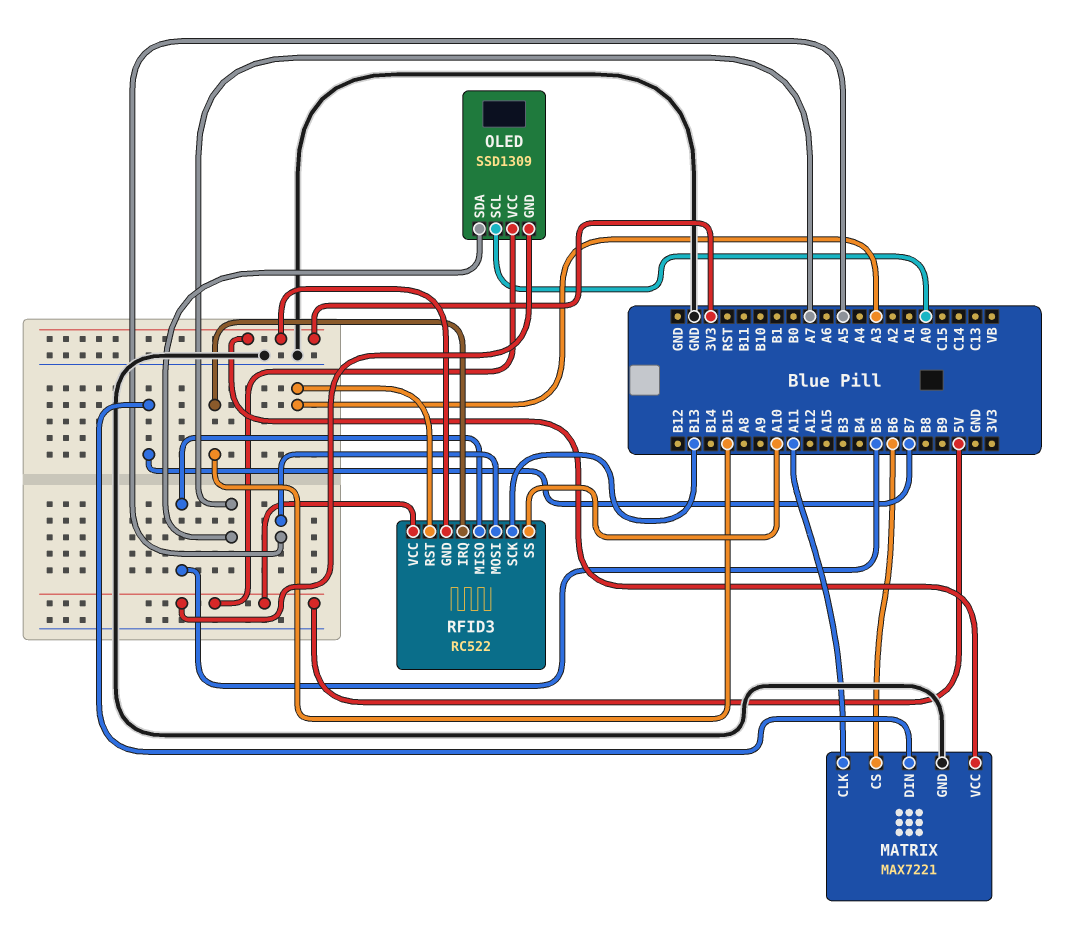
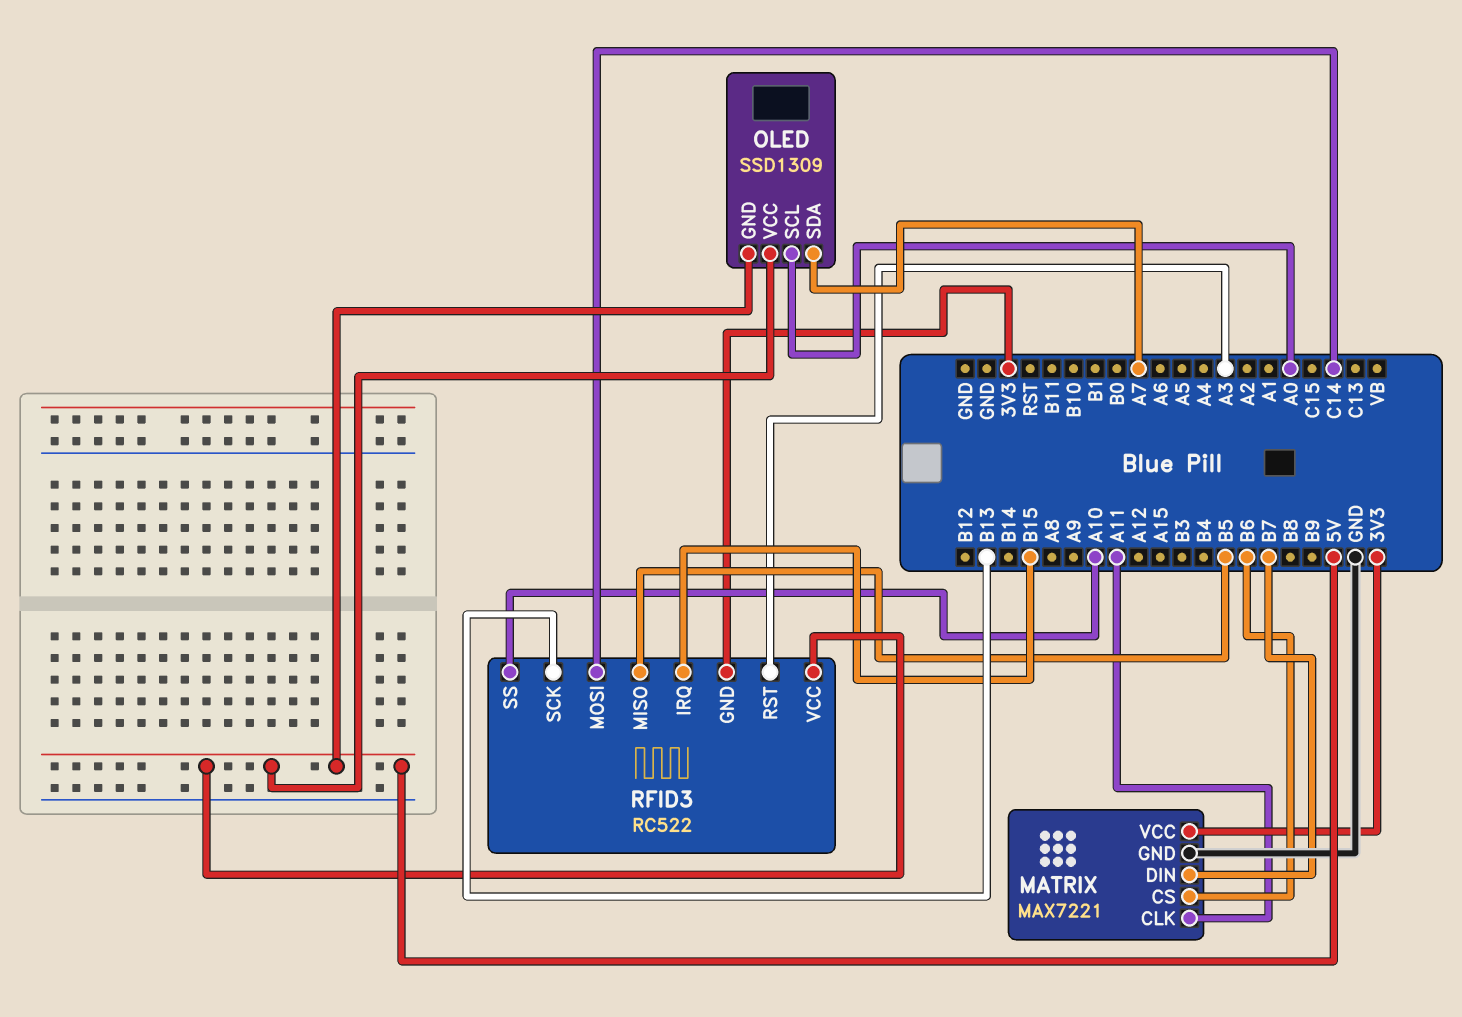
RFID3 pin MOSI: A5 -> C14

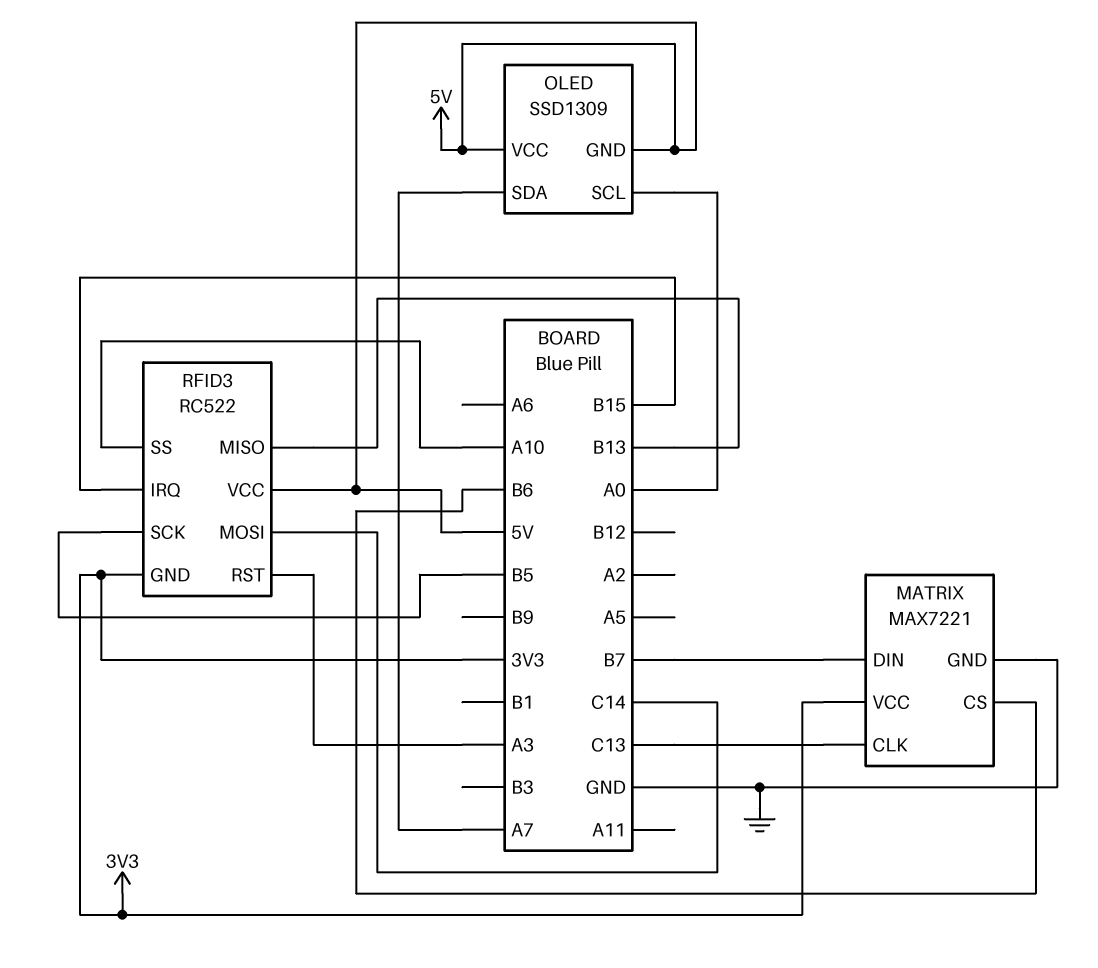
MATRIX pin CLK: A11 -> C13
RFID3 pin MISO: B5 -> B13
RFID3 pin SCK: B13 -> B5

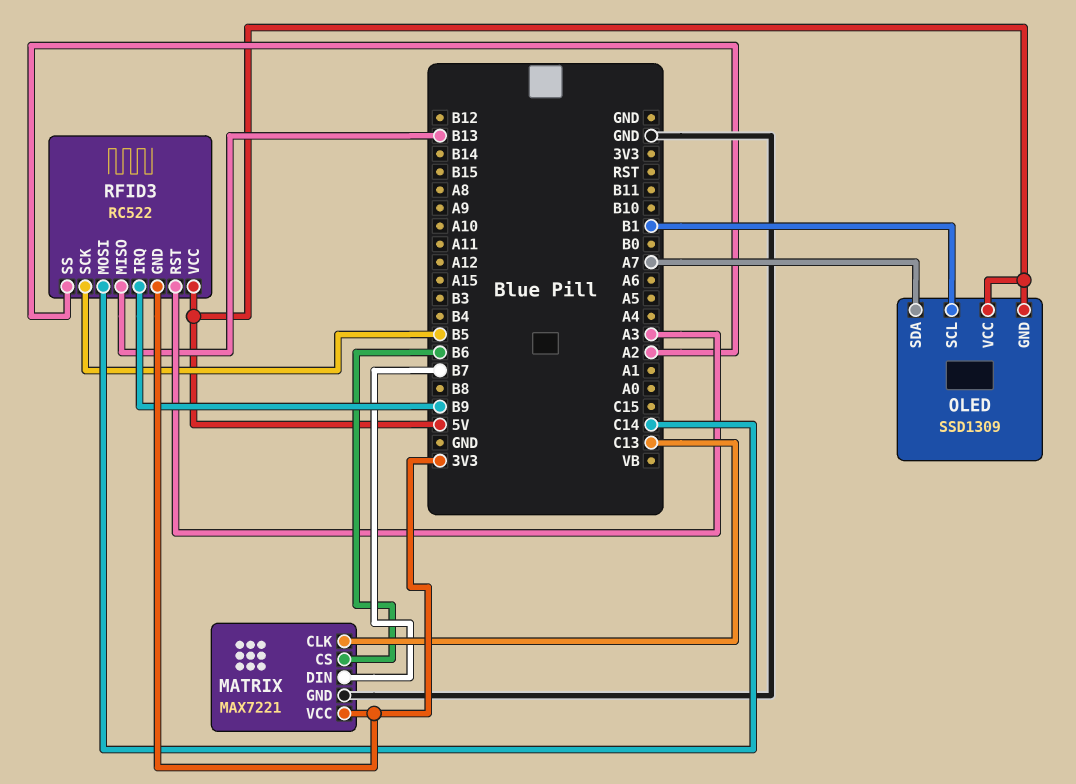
OLED pin SCL: A0 -> B1
RFID3 pin IRQ: B15 -> B9
RFID3 pin SS: A10 -> A2

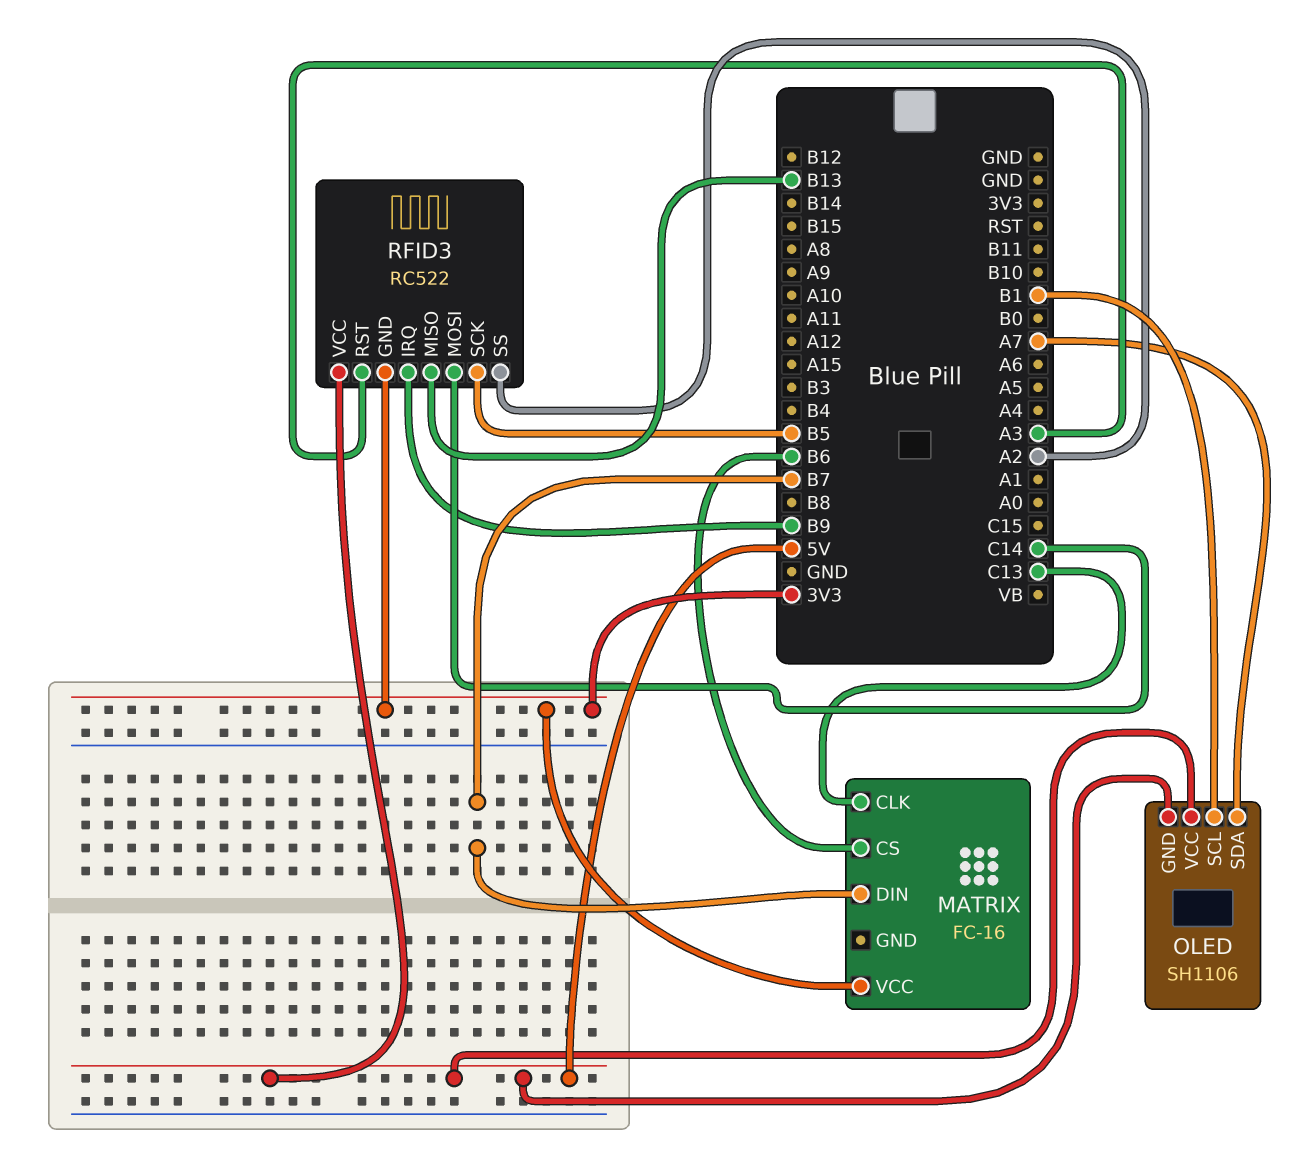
MATRIX: MAX7221 -> FC-16
MATRIX pin GND: GND -> none
OLED: SSD1309 -> SH1106

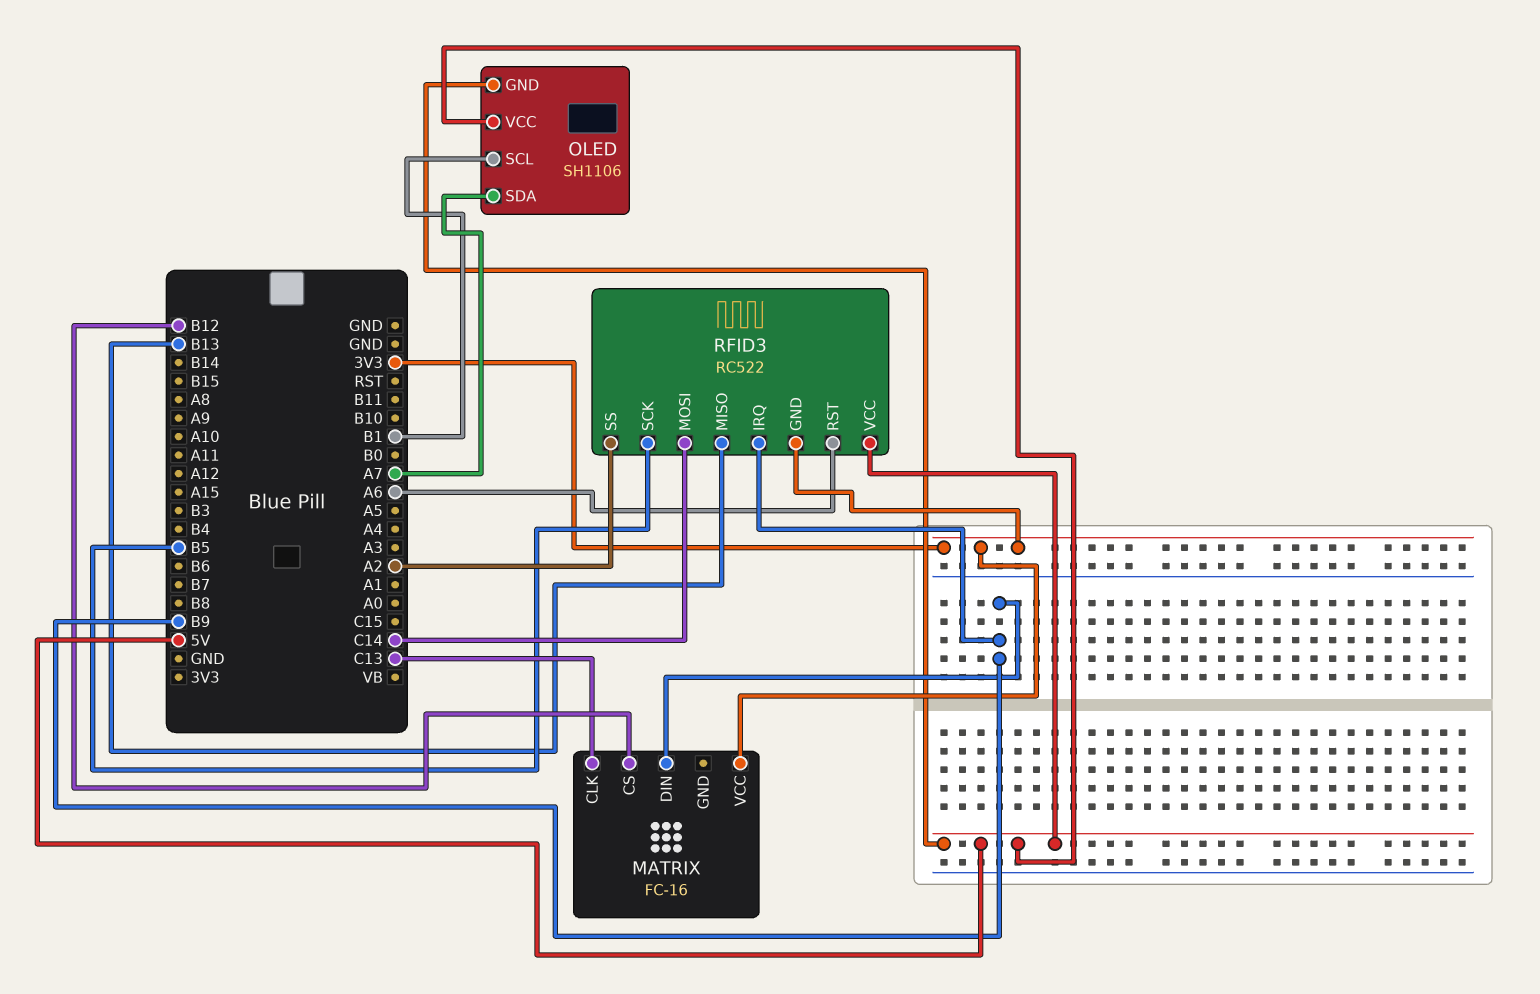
MATRIX pin CS: B6 -> B12
MATRIX pin DIN: B7 -> B9
RFID3 pin RST: A3 -> A6

